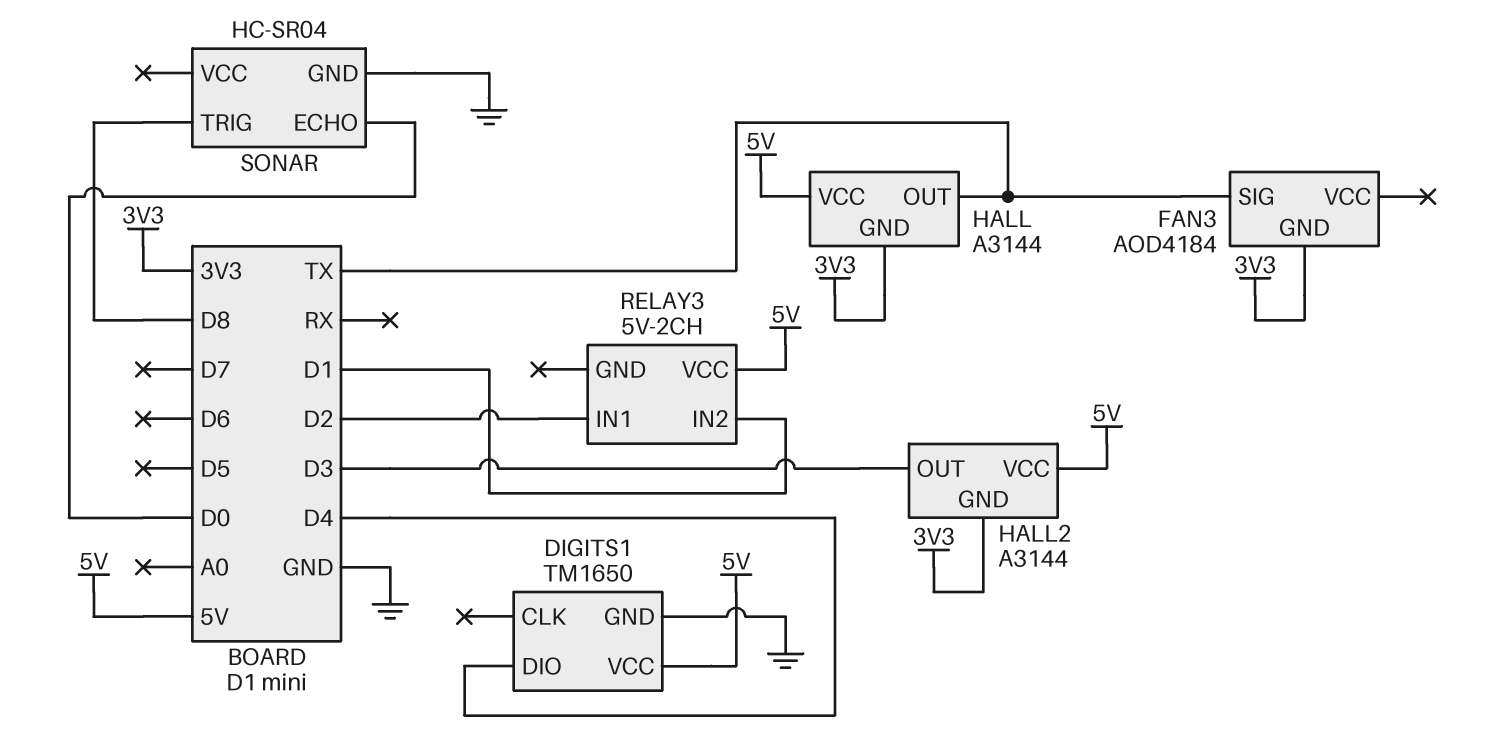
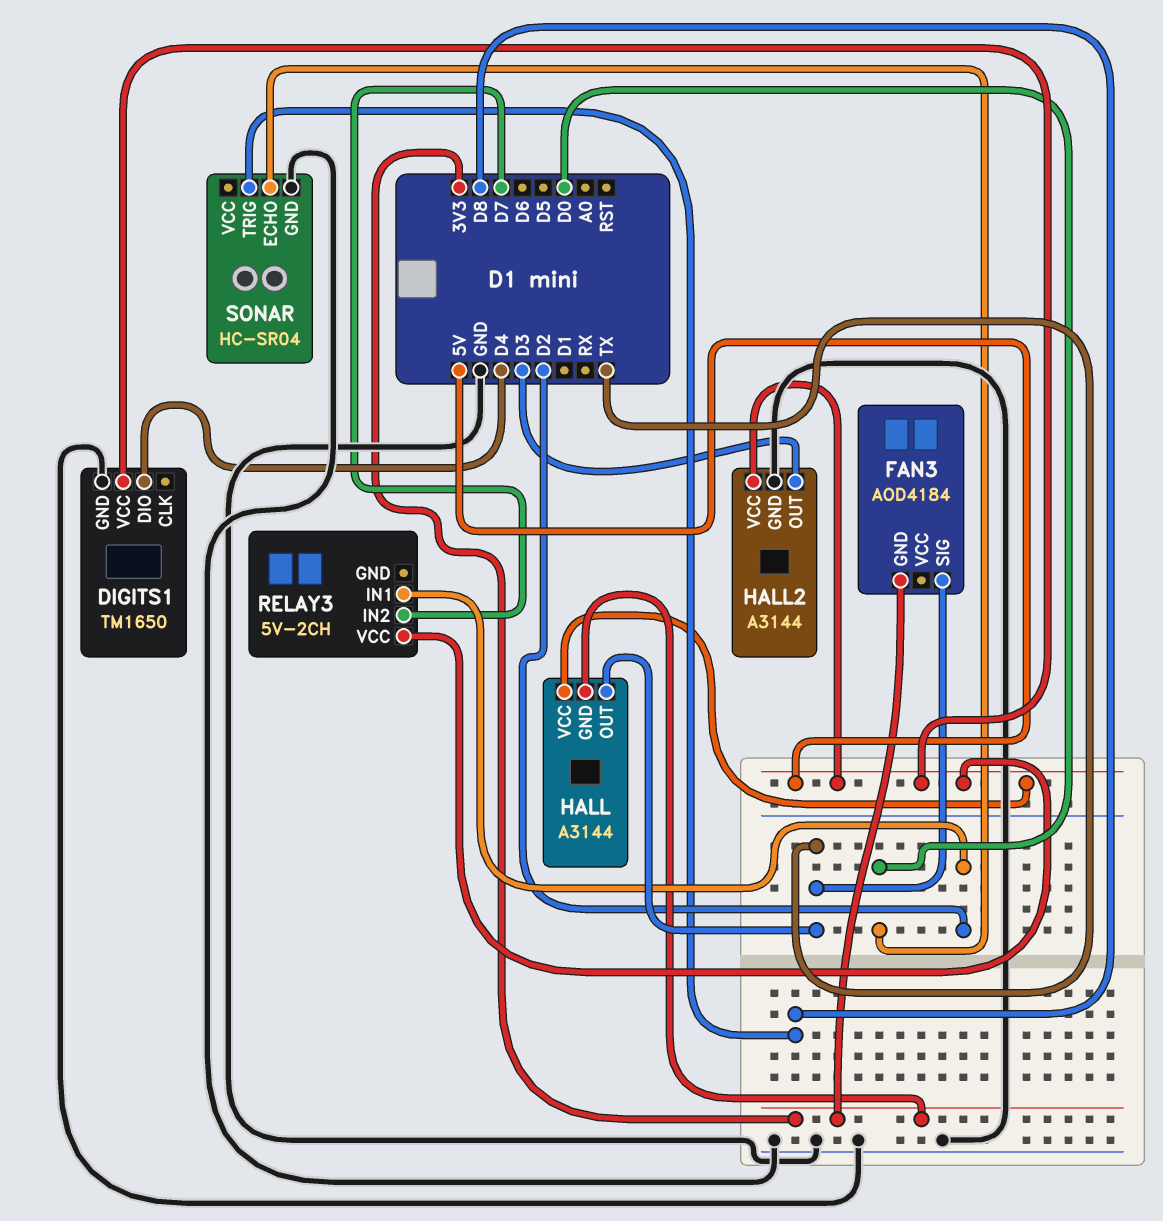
HALL2 pin GND: 3V3 -> GND
RELAY3 pin IN2: D1 -> D7

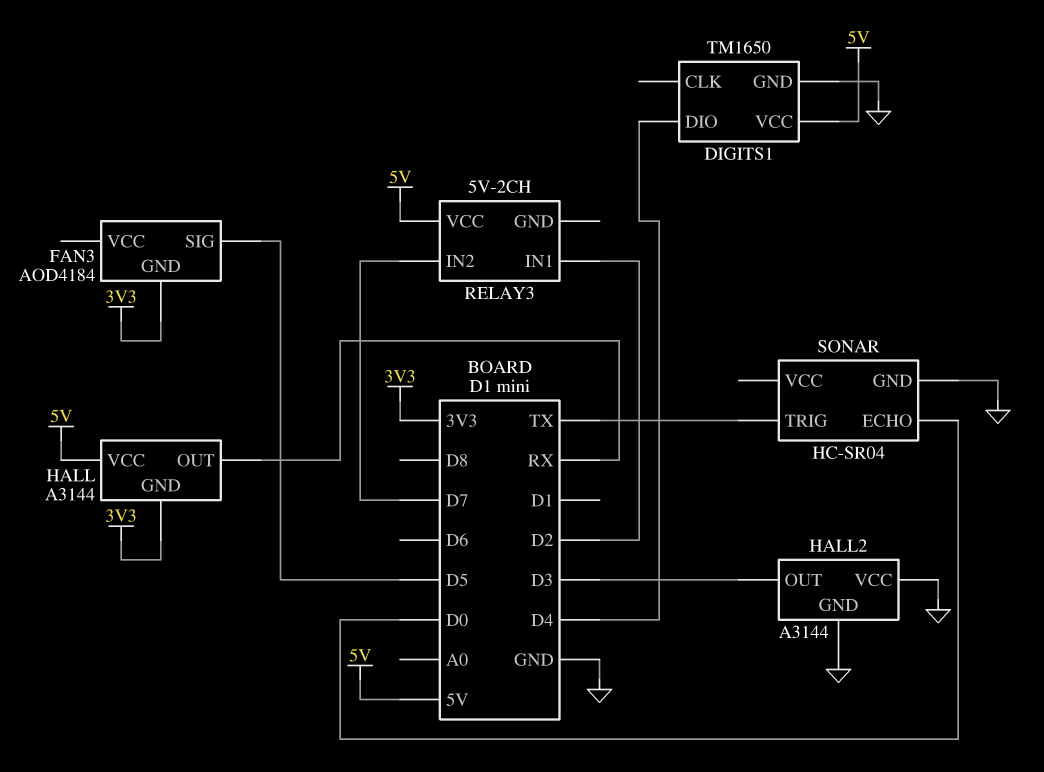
FAN3 pin SIG: TX -> D5
HALL pin OUT: TX -> RX
HALL2 pin VCC: 5V -> GND
SONAR pin TRIG: D8 -> TX

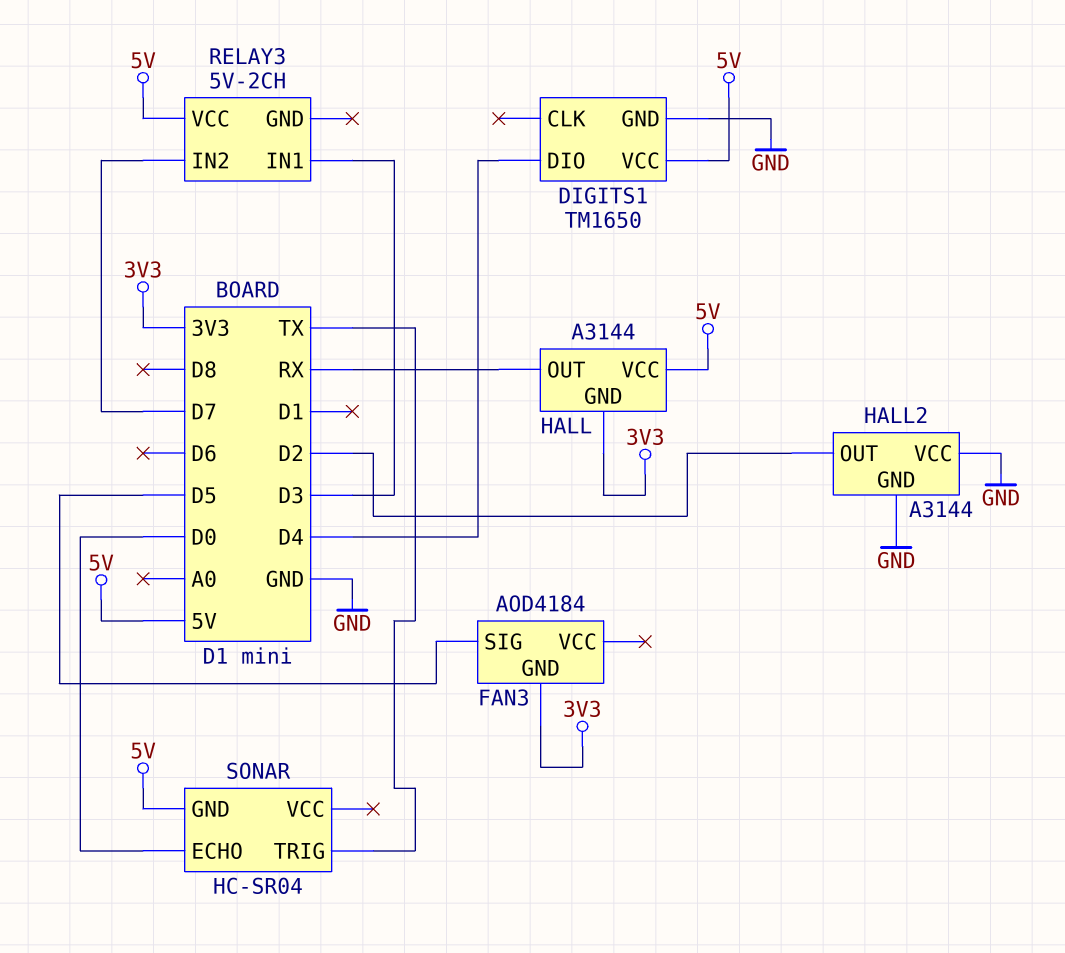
HALL2 pin OUT: D3 -> D2
RELAY3 pin IN1: D2 -> D3
SONAR pin GND: GND -> 5V

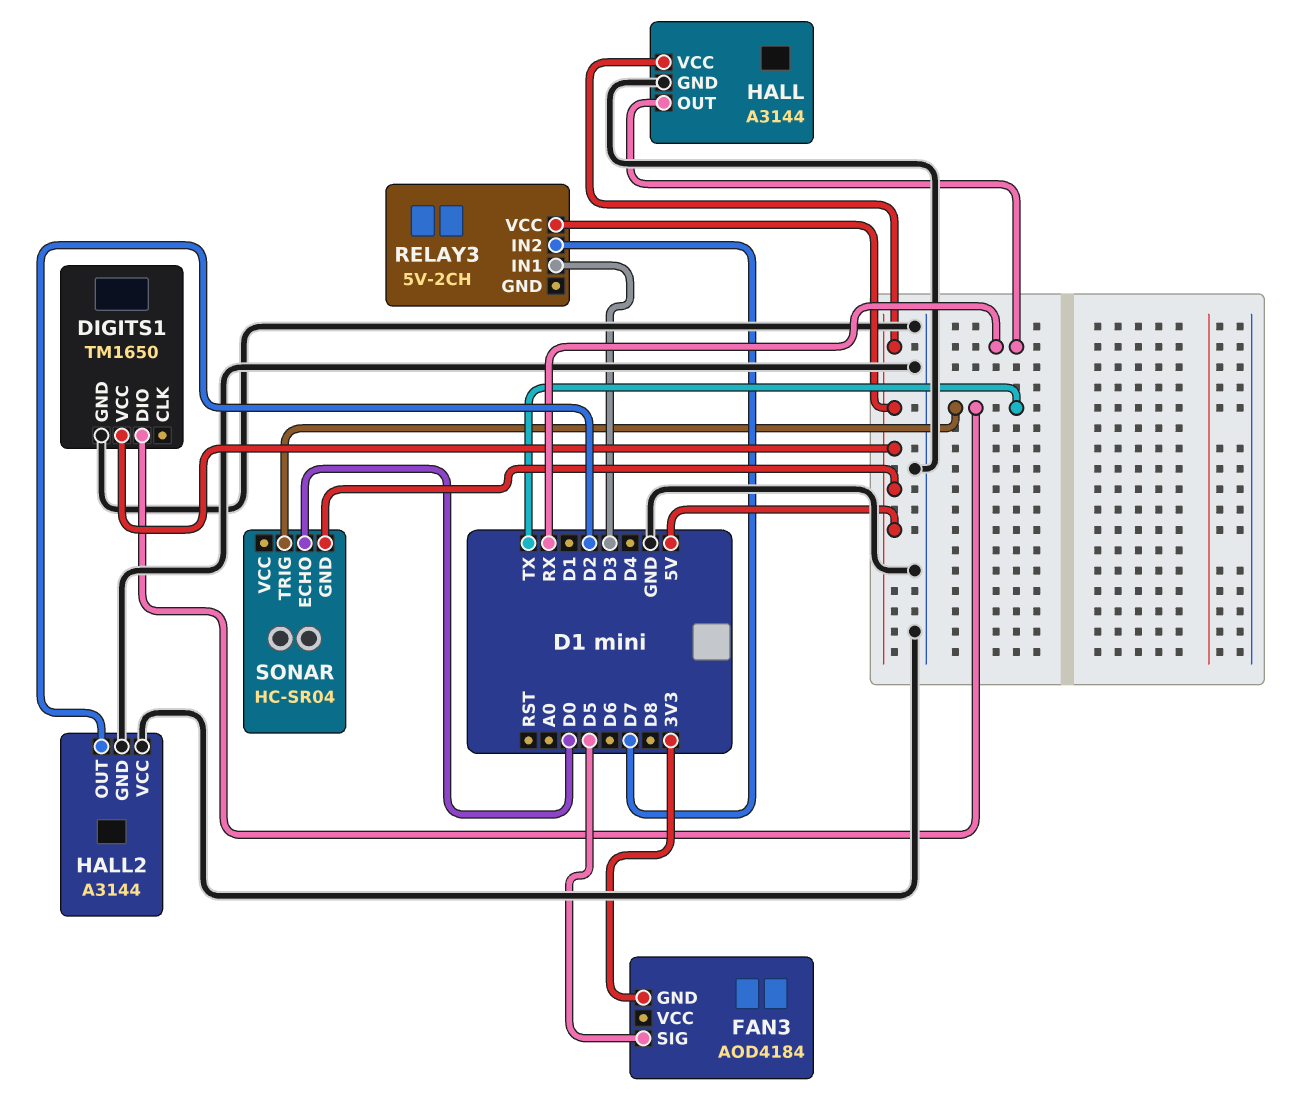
DIGITS1 pin DIO: D4 -> TX
HALL pin GND: 3V3 -> GND

